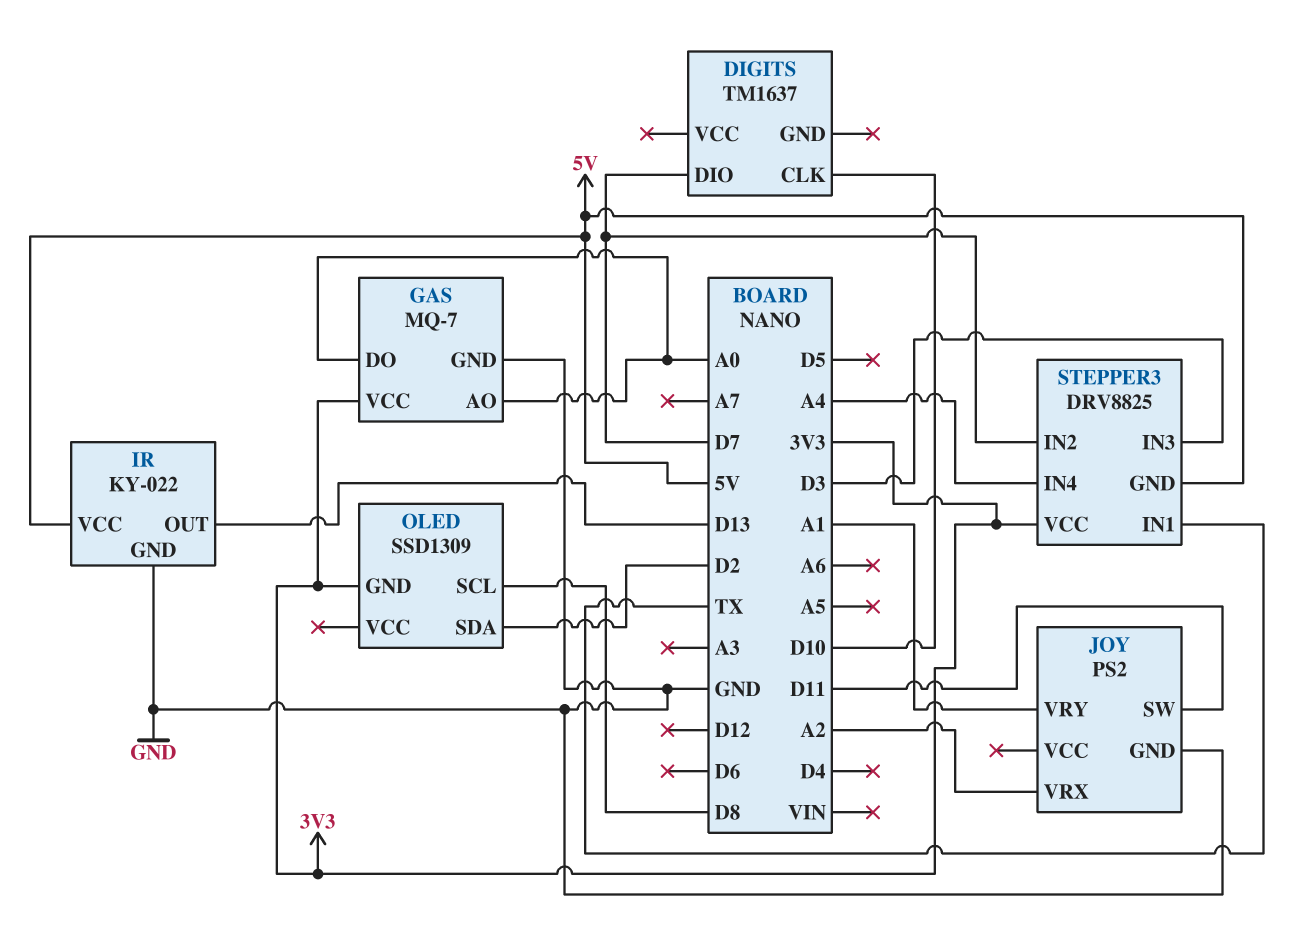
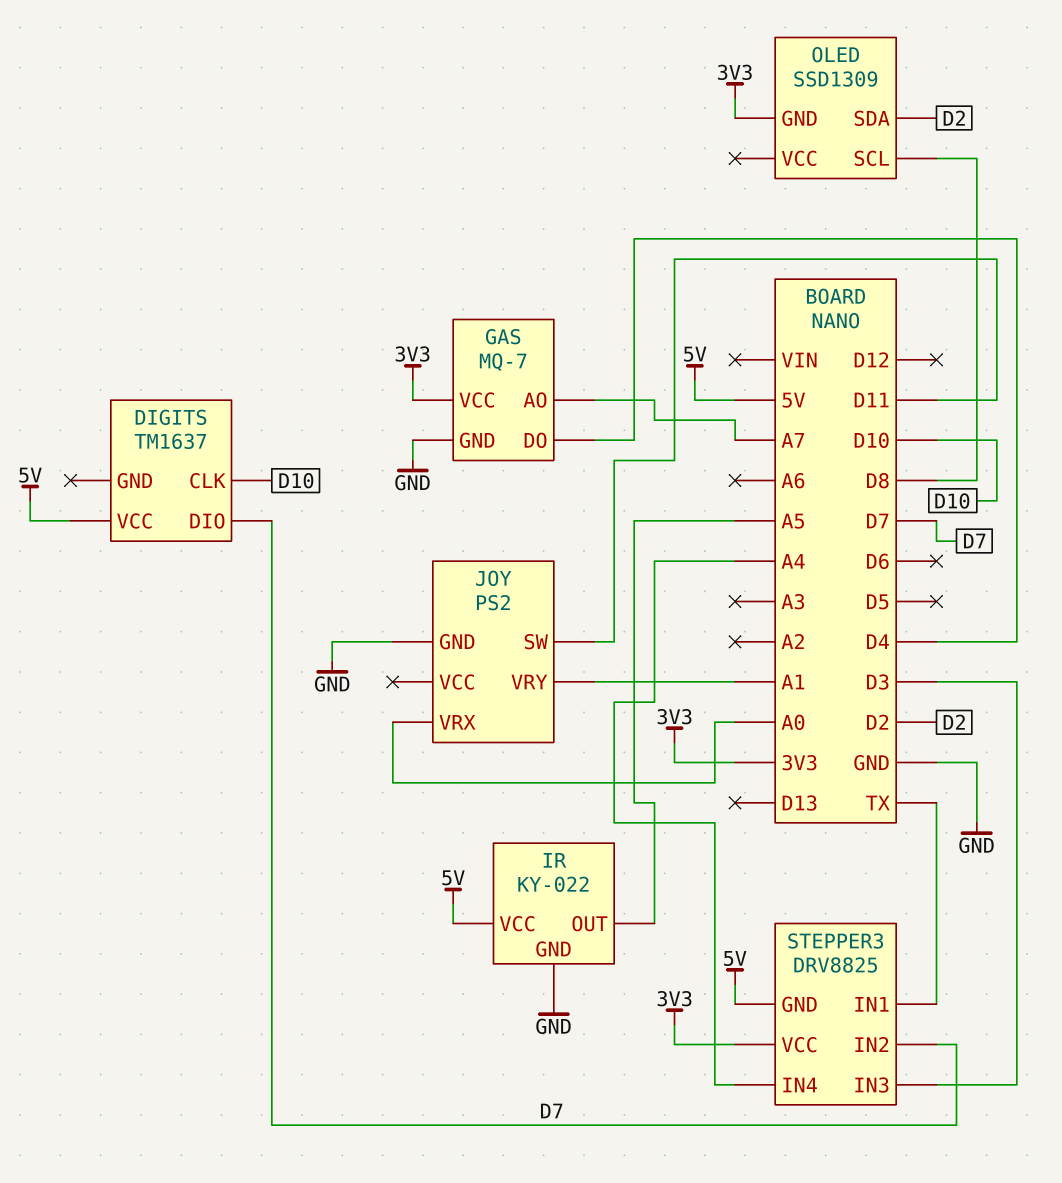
DIGITS pin VCC: none -> 5V
GAS pin AO: A0 -> A7
GAS pin DO: A0 -> D4
IR pin OUT: D13 -> A5
JOY pin VRX: A2 -> A0

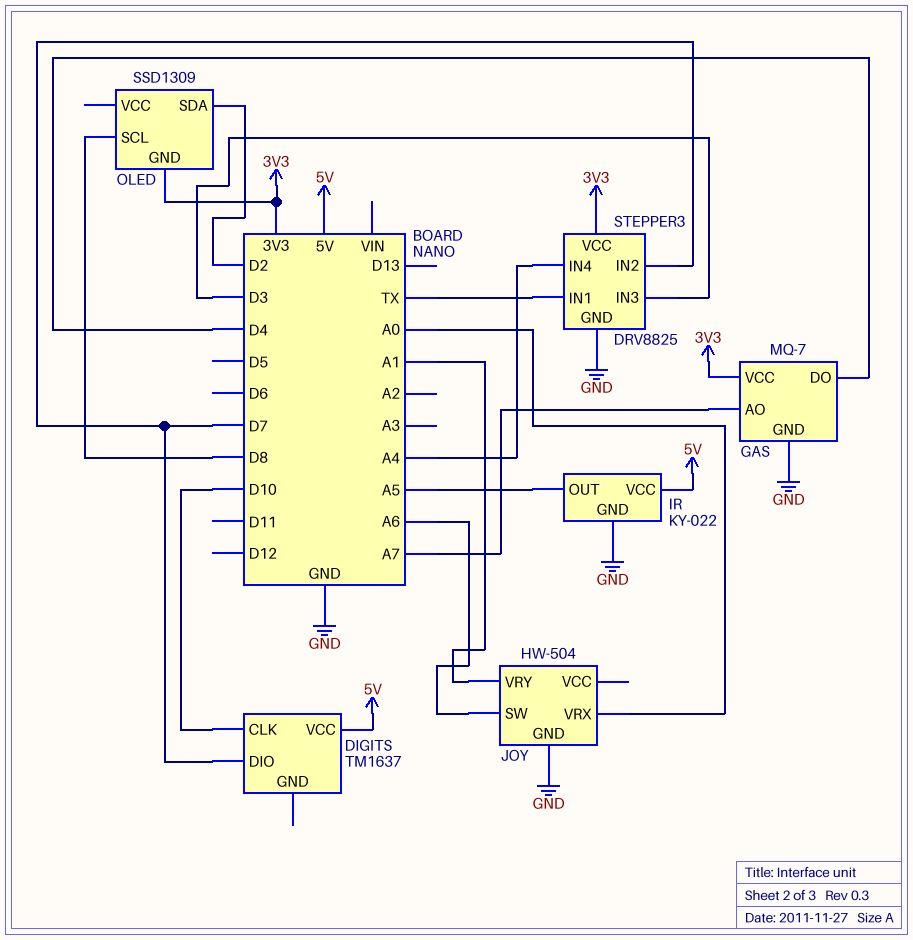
JOY: PS2 -> HW-504
JOY pin SW: D11 -> A6
STEPPER3 pin GND: 5V -> GND

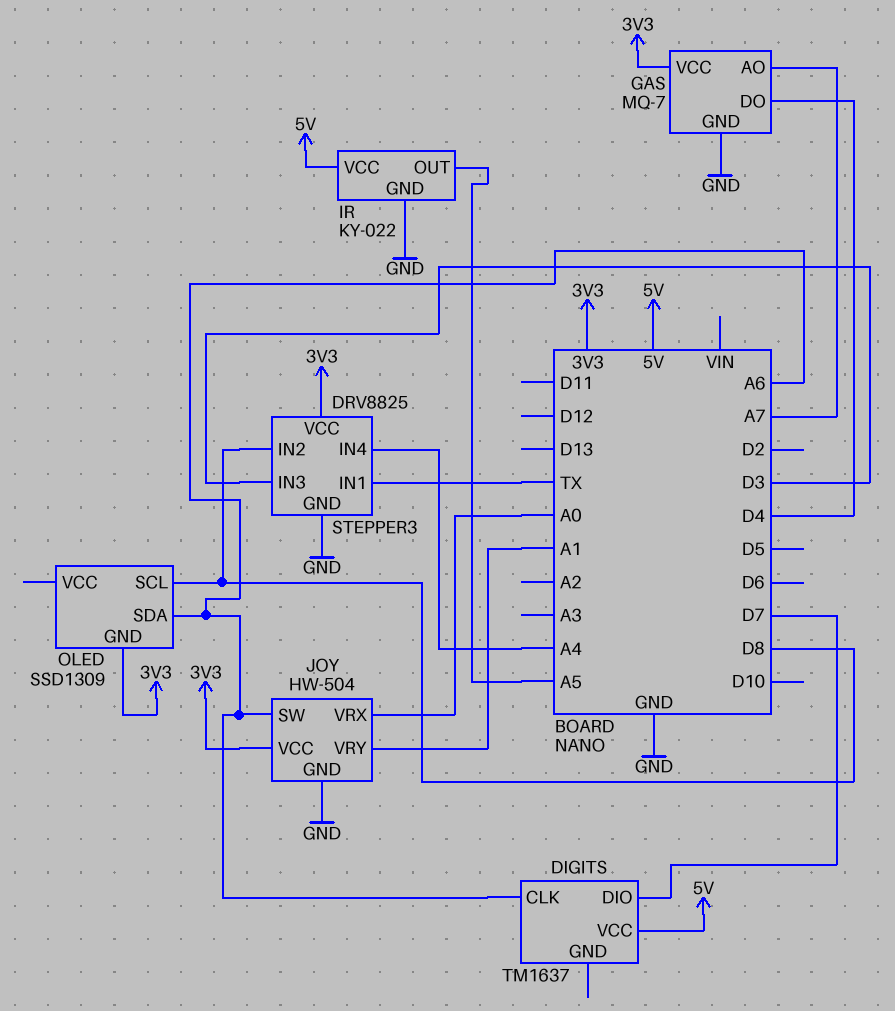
DIGITS pin CLK: D10 -> A6
JOY pin VCC: none -> 3V3
OLED pin SDA: D2 -> A6
STEPPER3 pin IN2: D7 -> D8

